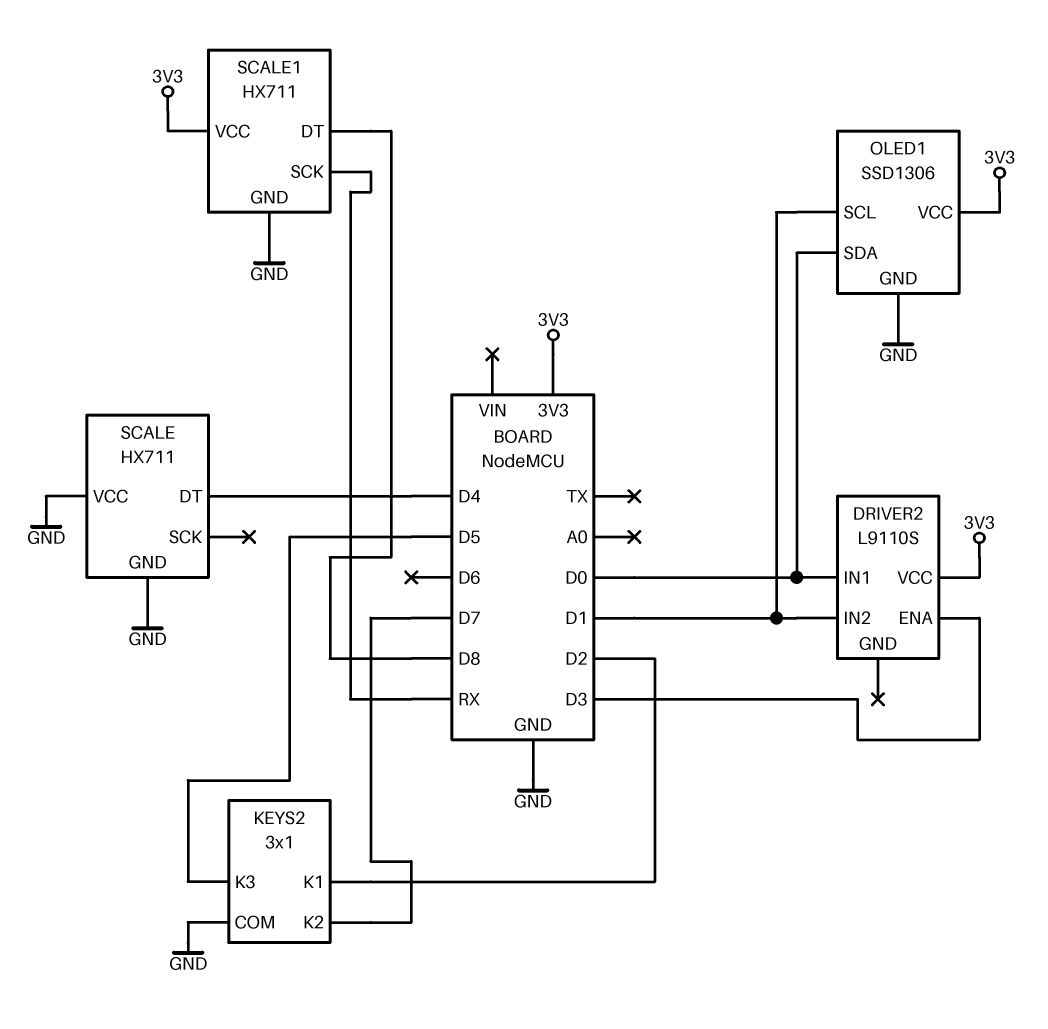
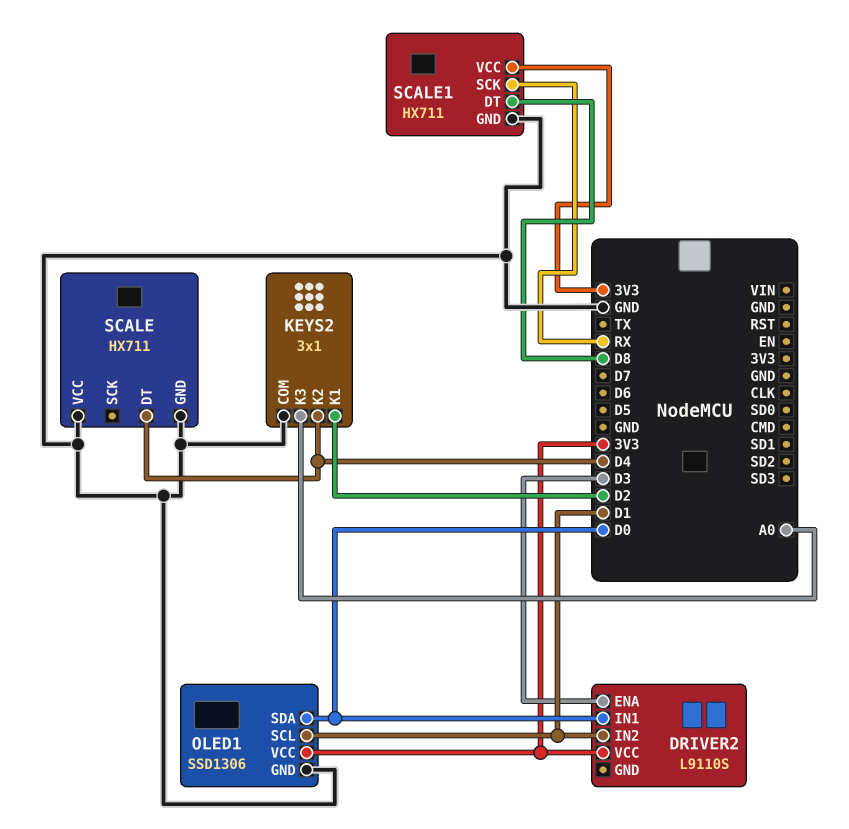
KEYS2 pin K2: D7 -> D4
KEYS2 pin K3: D5 -> A0

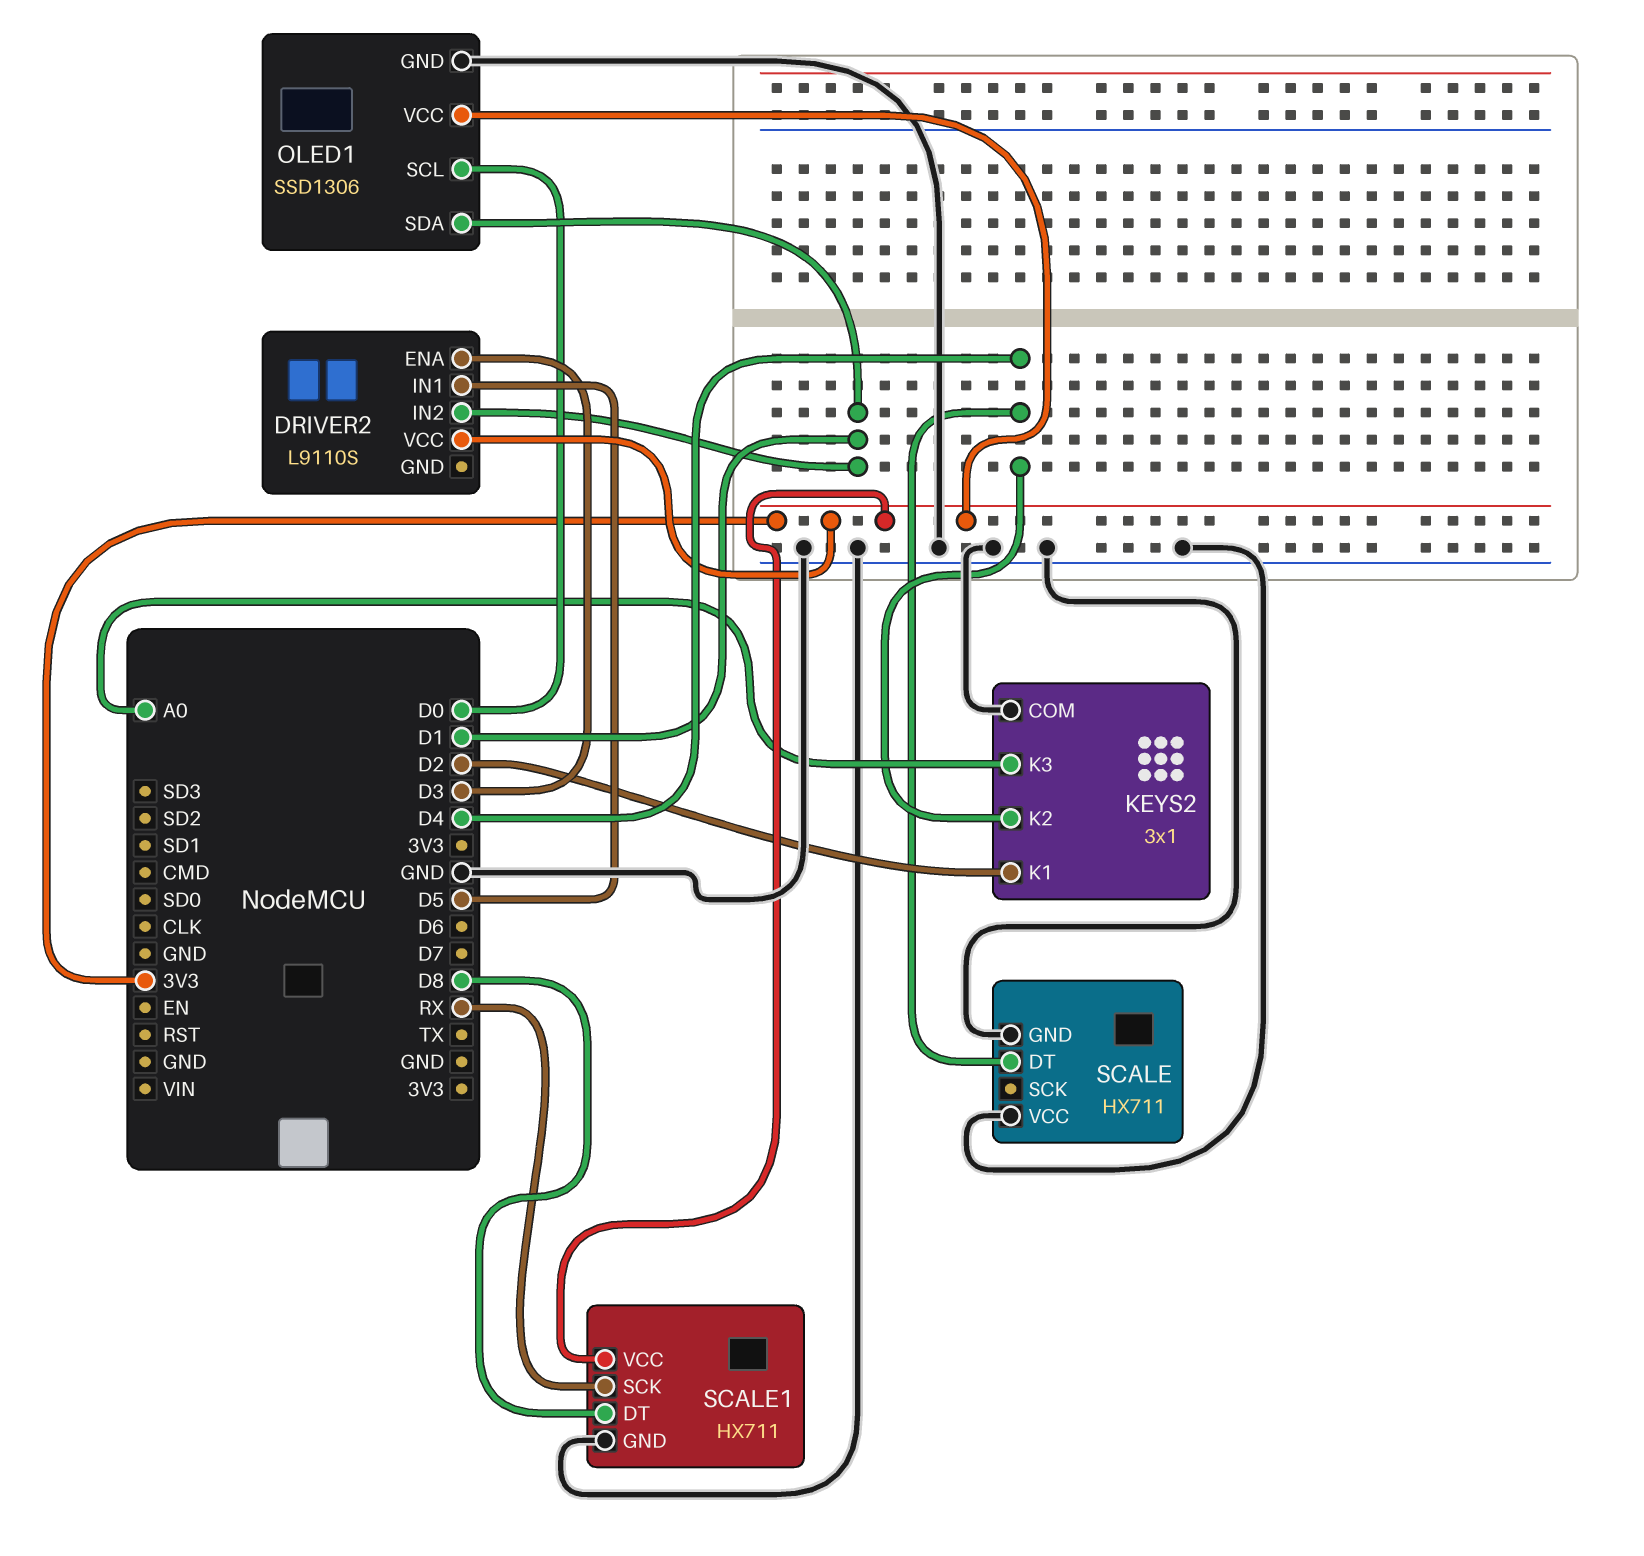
DRIVER2 pin IN1: D0 -> D5
OLED1 pin SCL: D1 -> D0
OLED1 pin SDA: D0 -> D1

